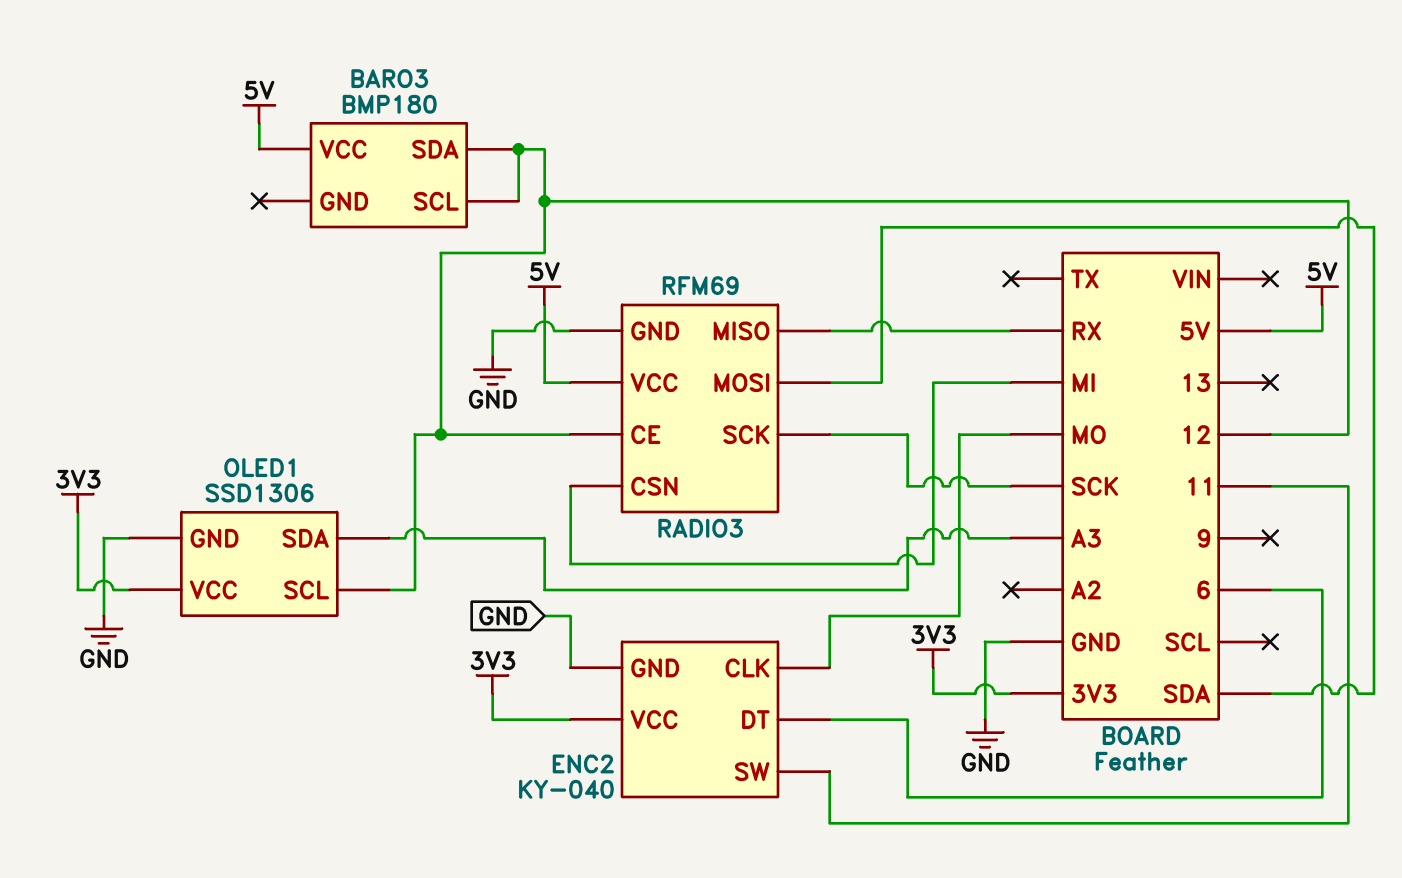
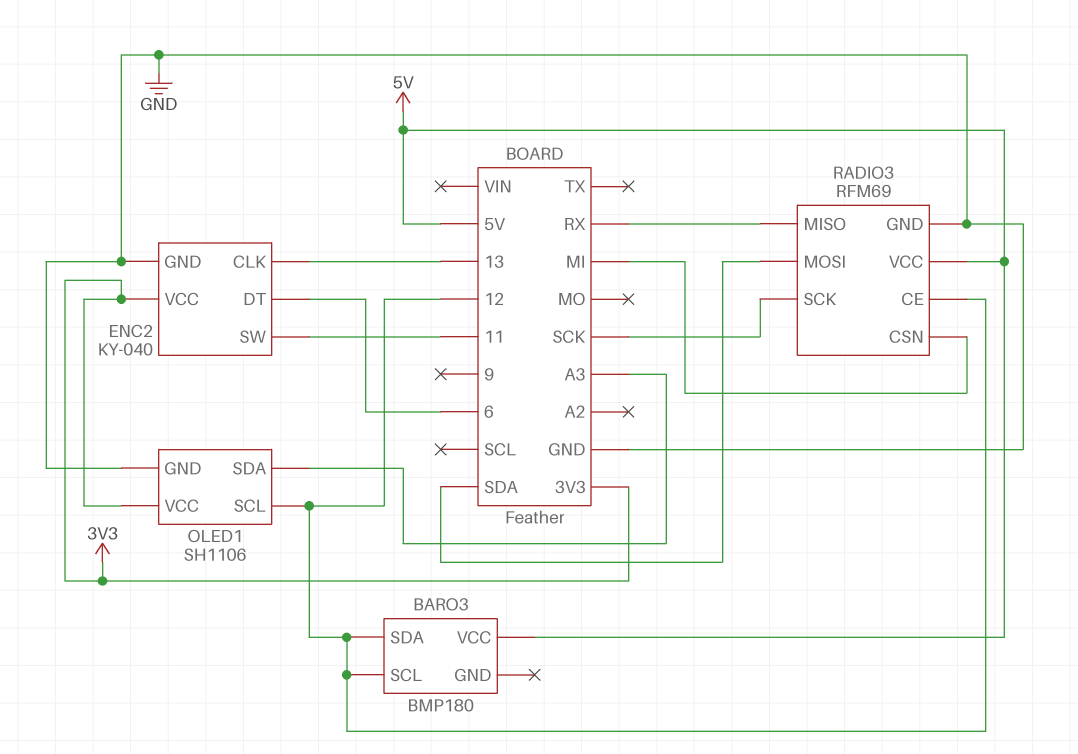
ENC2 pin CLK: MO -> 13
OLED1: SSD1306 -> SH1106

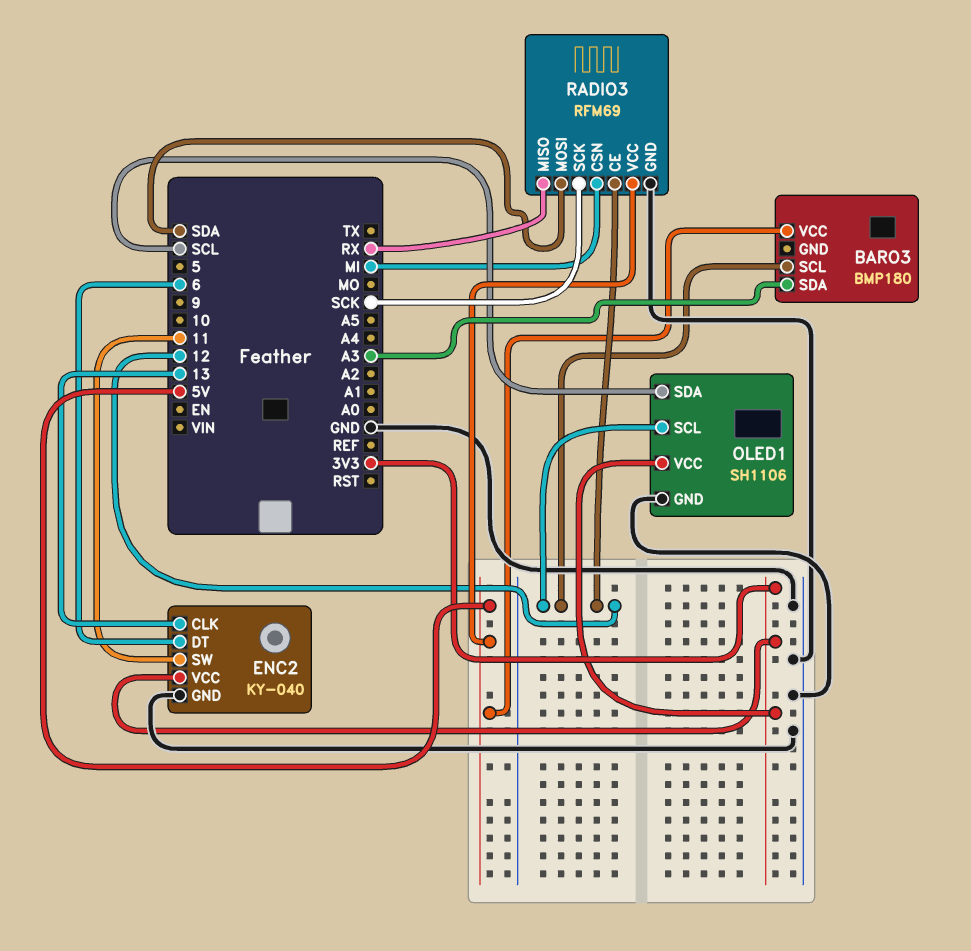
BARO3 pin SDA: 12 -> A3
OLED1 pin SDA: A3 -> SCL

